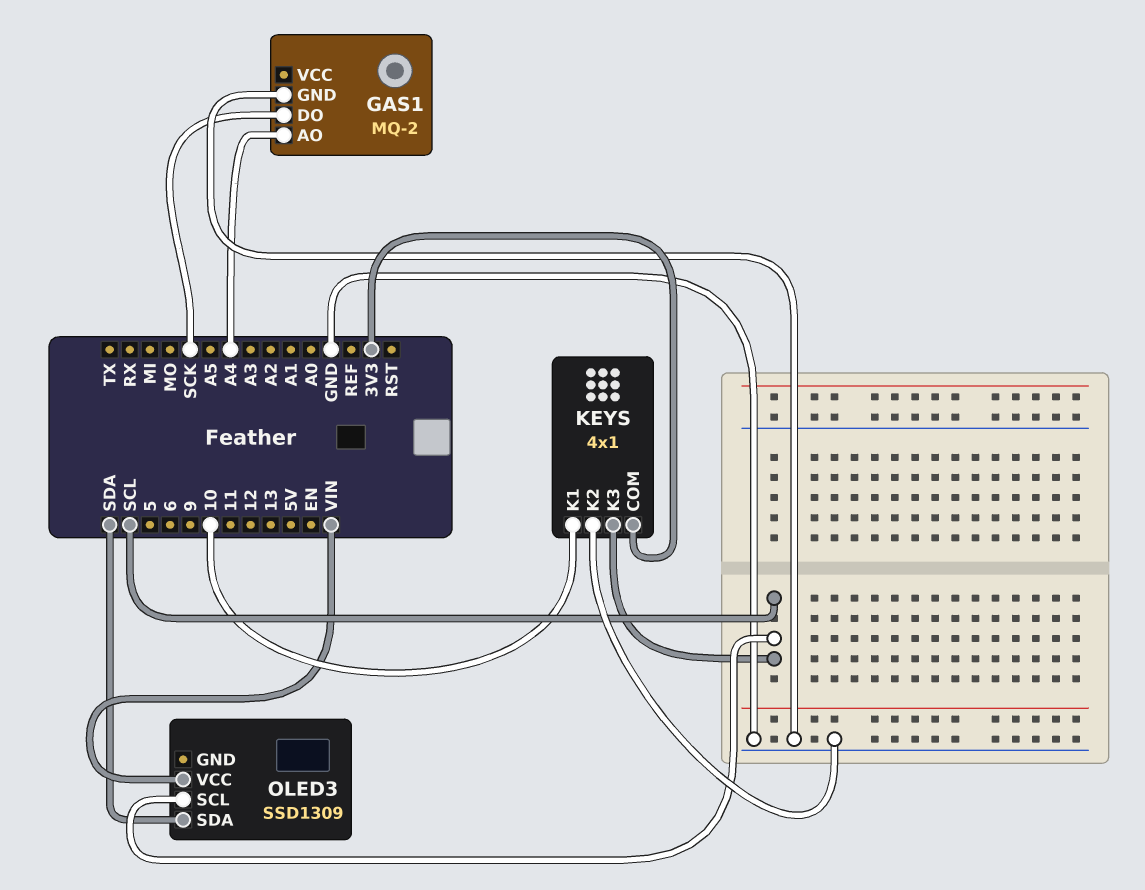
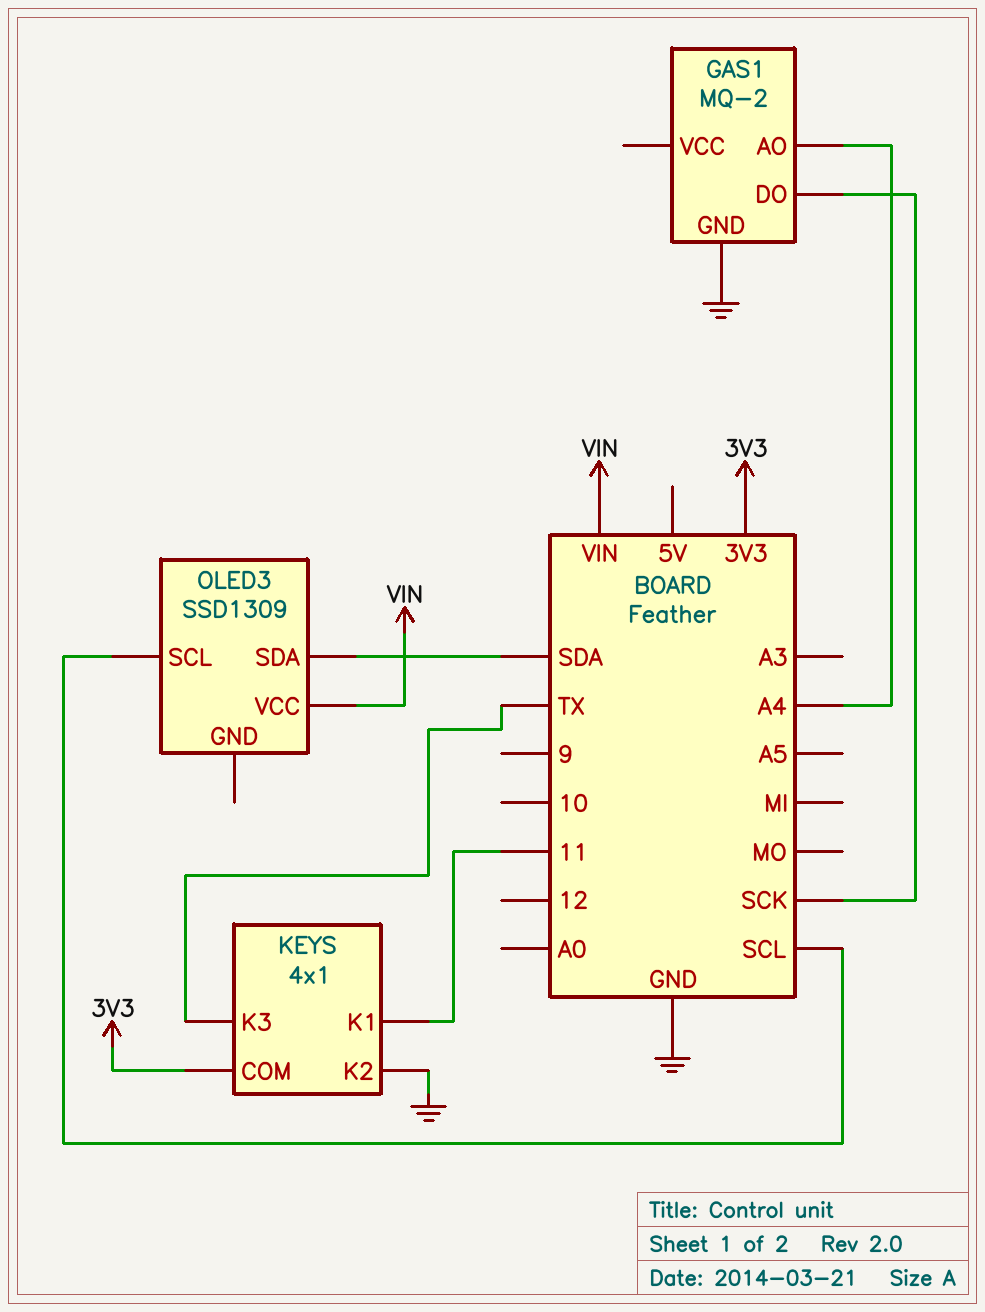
KEYS pin K1: 10 -> 11
KEYS pin K3: SCL -> TX

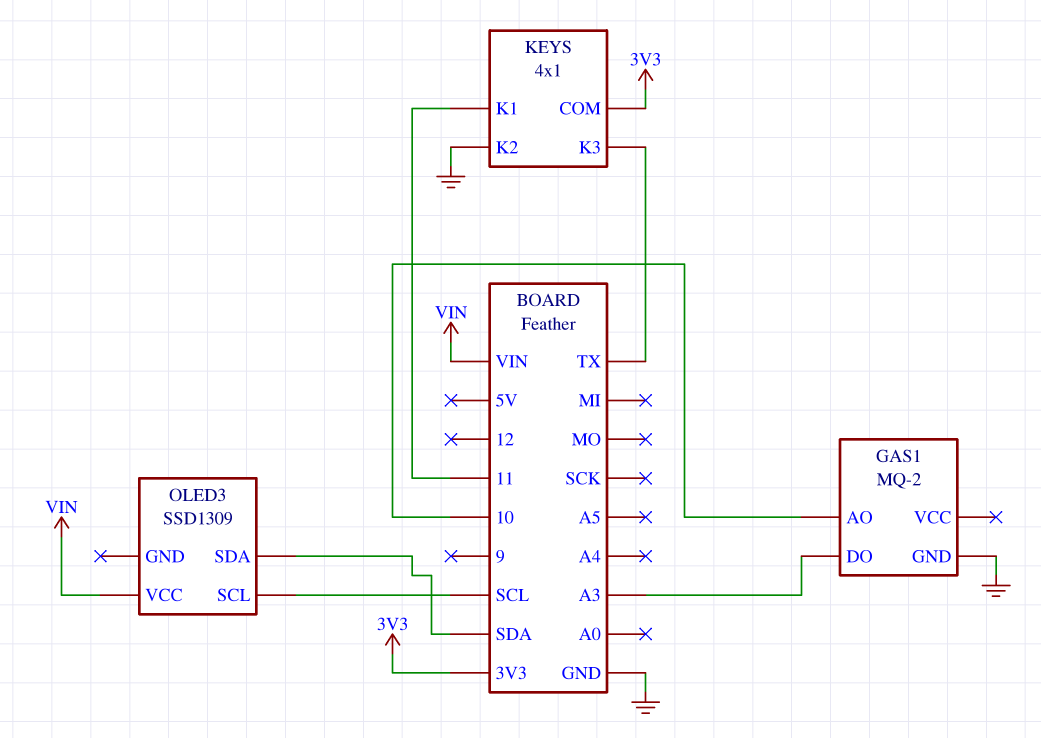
GAS1 pin AO: A4 -> 10
GAS1 pin DO: SCK -> A3

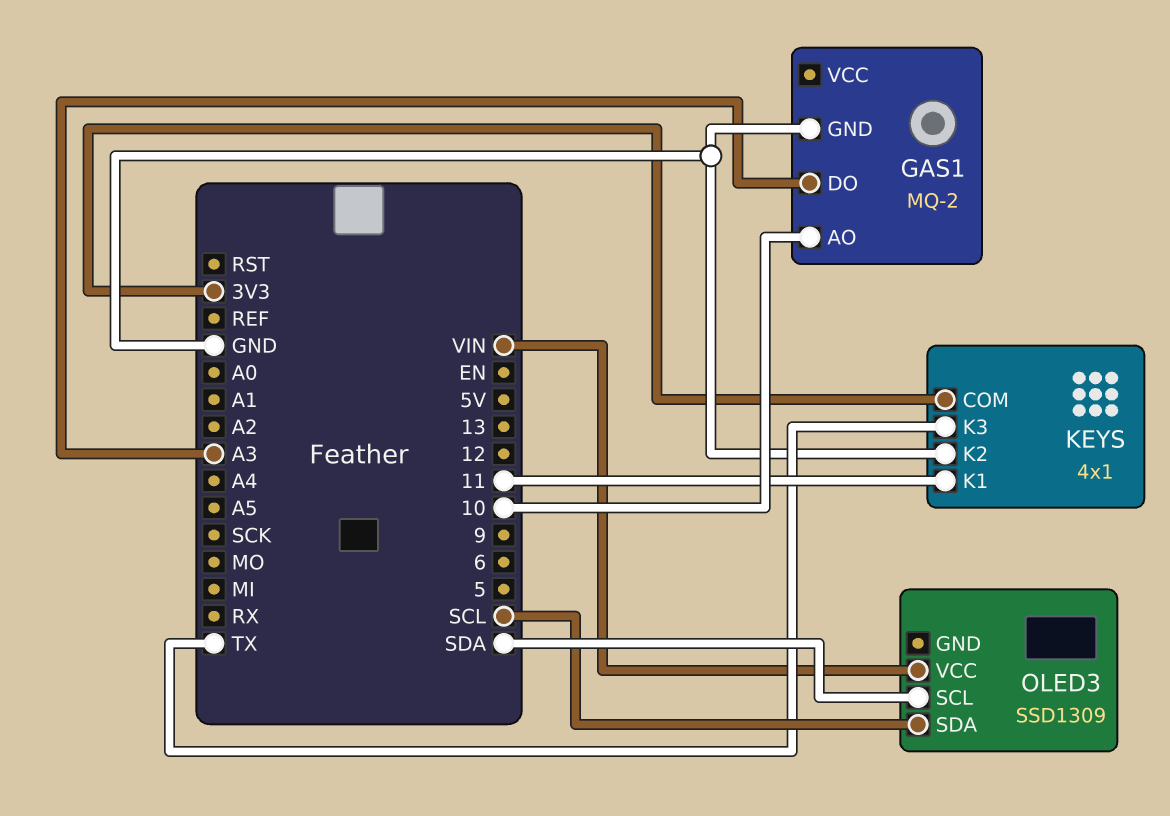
OLED3 pin SCL: SCL -> SDA
OLED3 pin SDA: SDA -> SCL

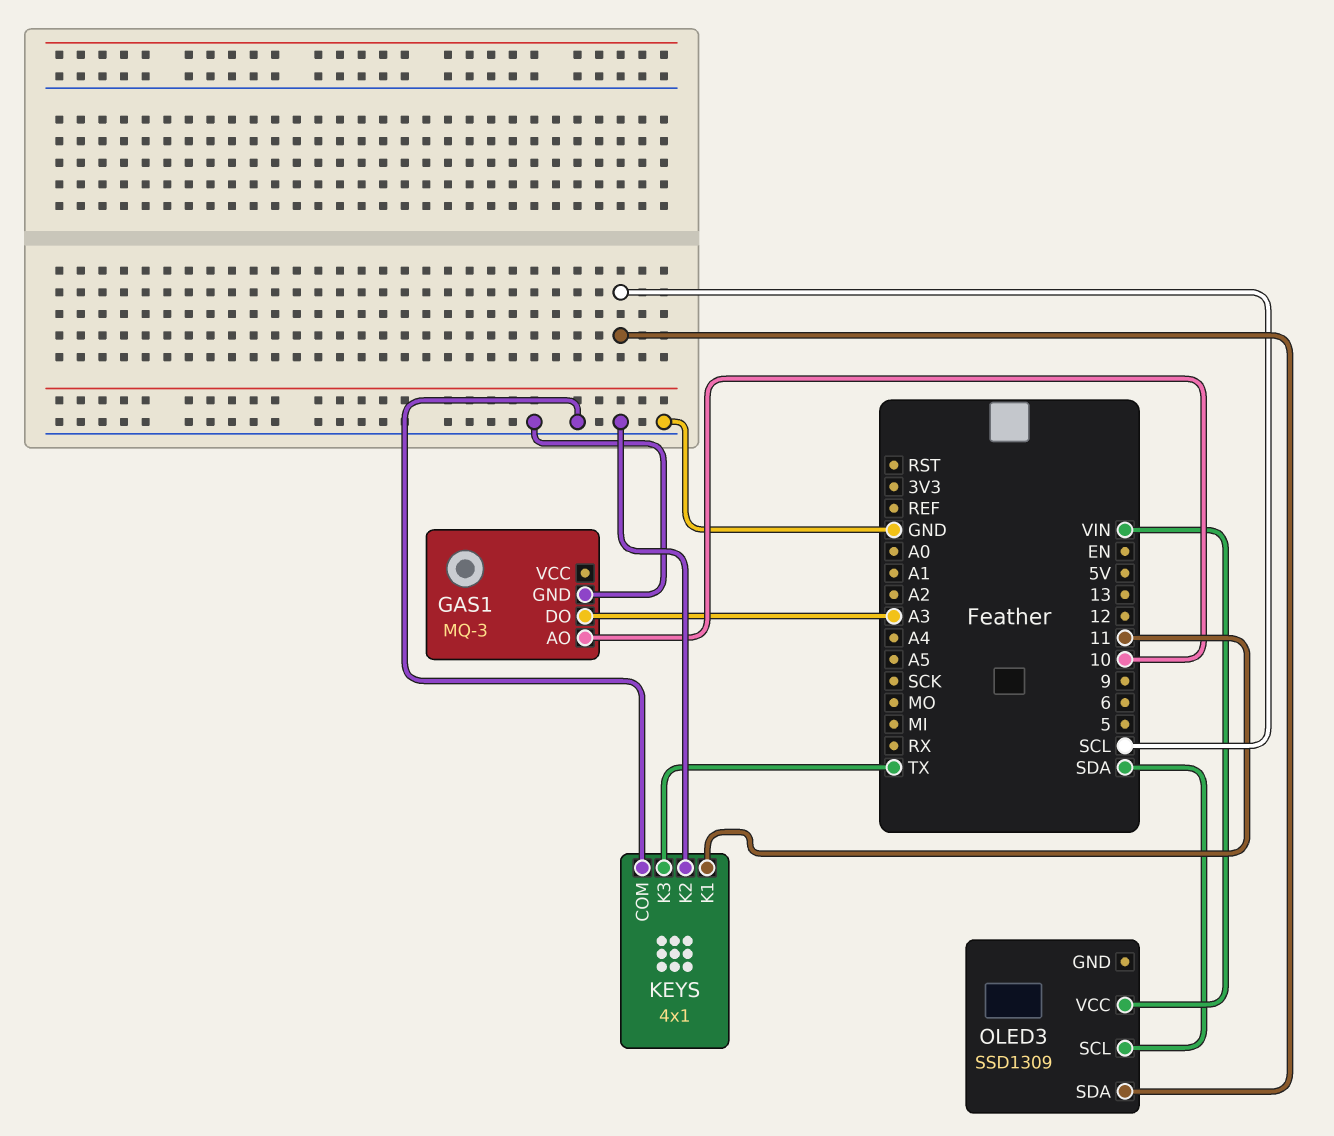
GAS1: MQ-2 -> MQ-3
KEYS pin COM: 3V3 -> GND

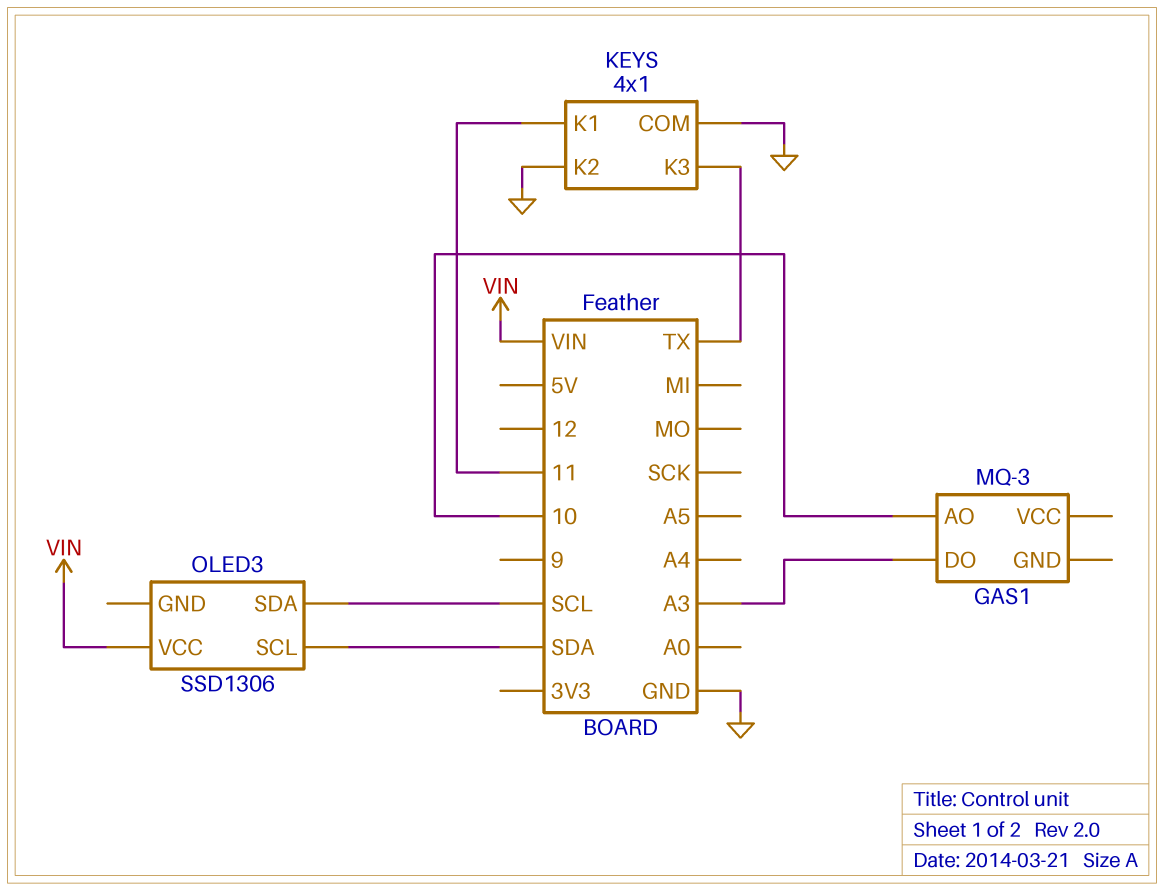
GAS1 pin GND: GND -> none
OLED3: SSD1309 -> SSD1306

